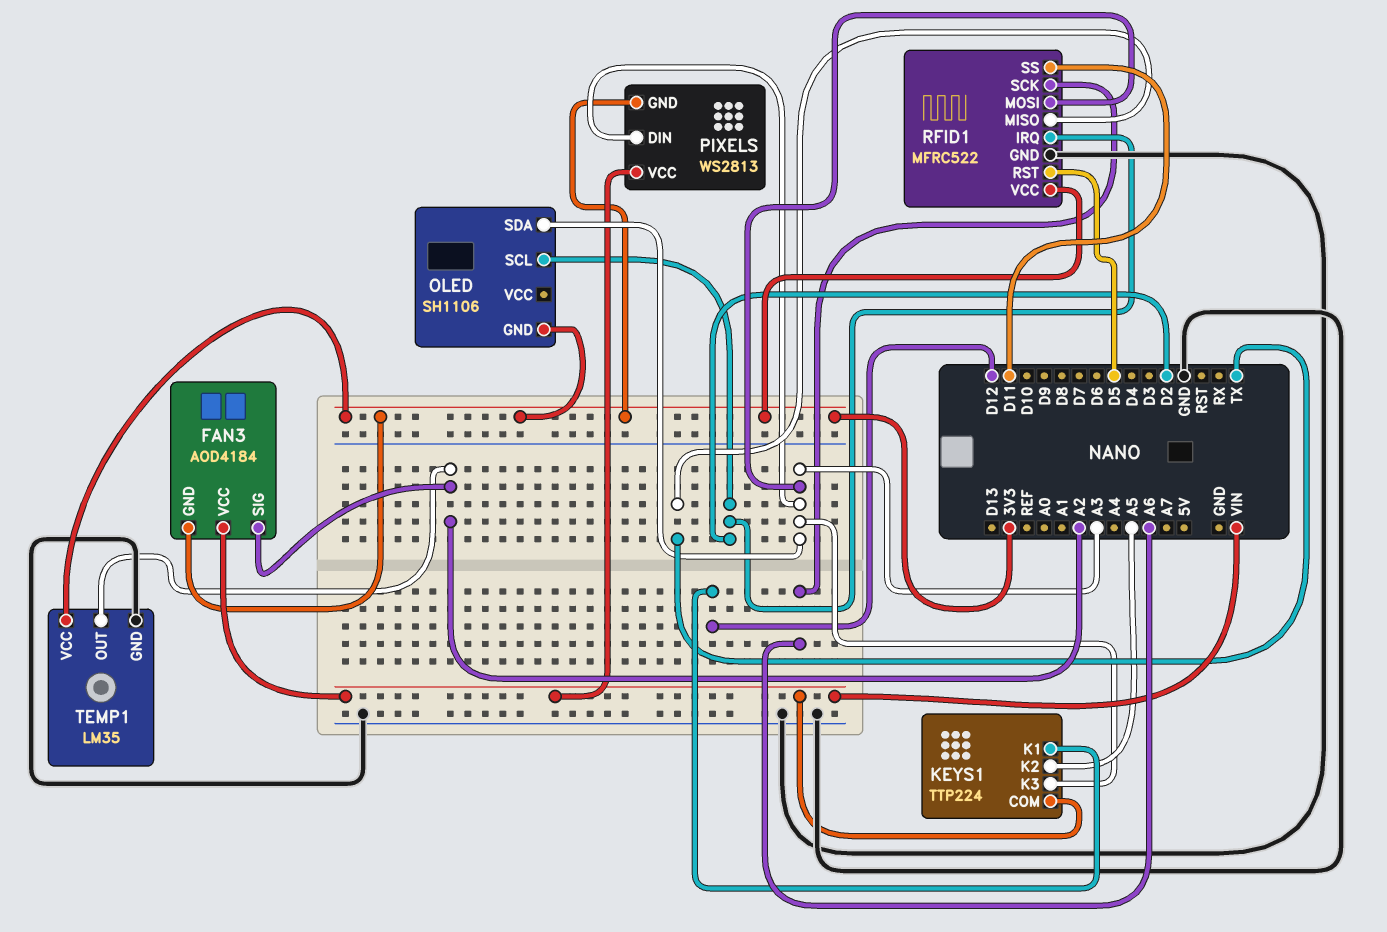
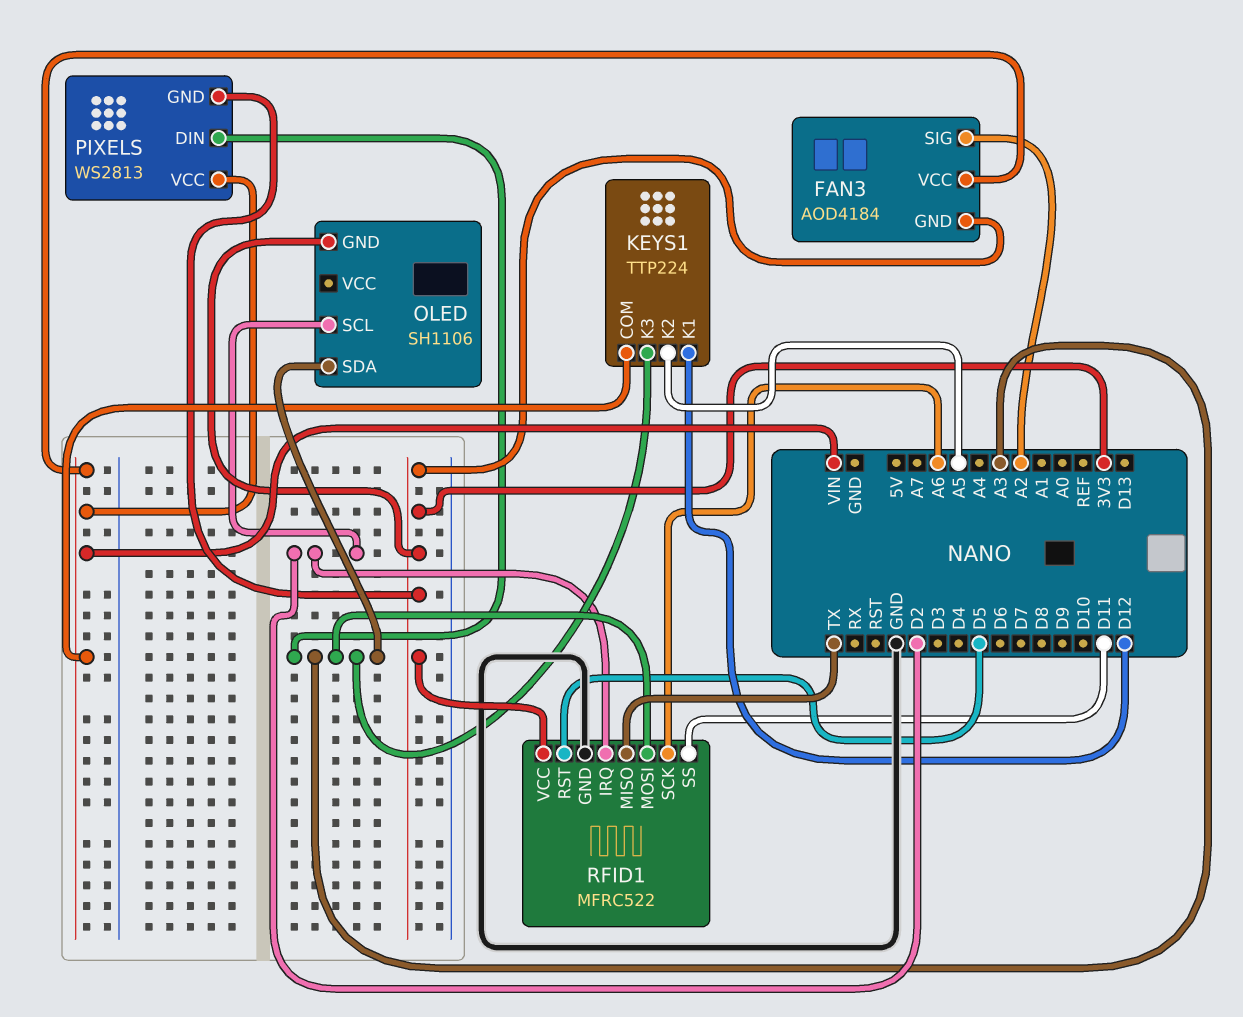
TEMP1: LM35 -> none
TEMP1 pin GND: GND -> none
TEMP1 pin OUT: A2 -> none
TEMP1 pin VCC: 3V3 -> none

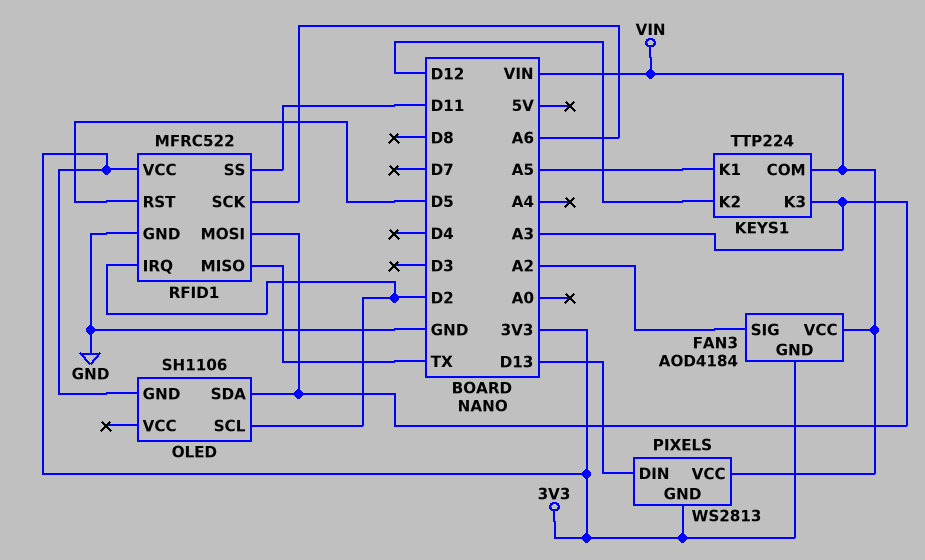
KEYS1 pin K1: D12 -> A5
KEYS1 pin K2: A5 -> D12
PIXELS pin DIN: A3 -> D13

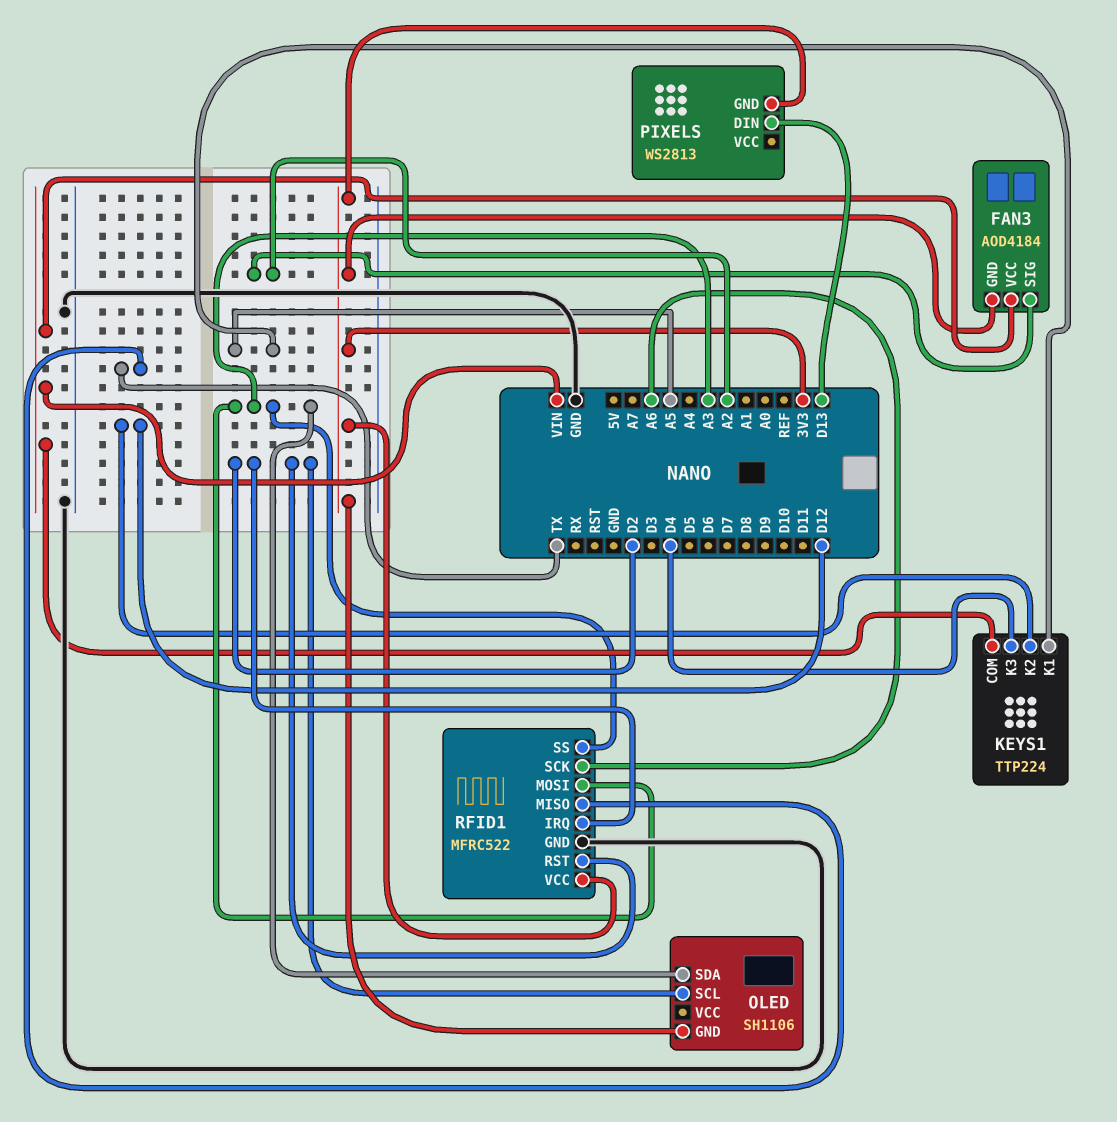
KEYS1 pin K3: A3 -> D4
PIXELS pin VCC: VIN -> none
RFID1 pin RST: D5 -> D2
RFID1 pin SS: D11 -> A3

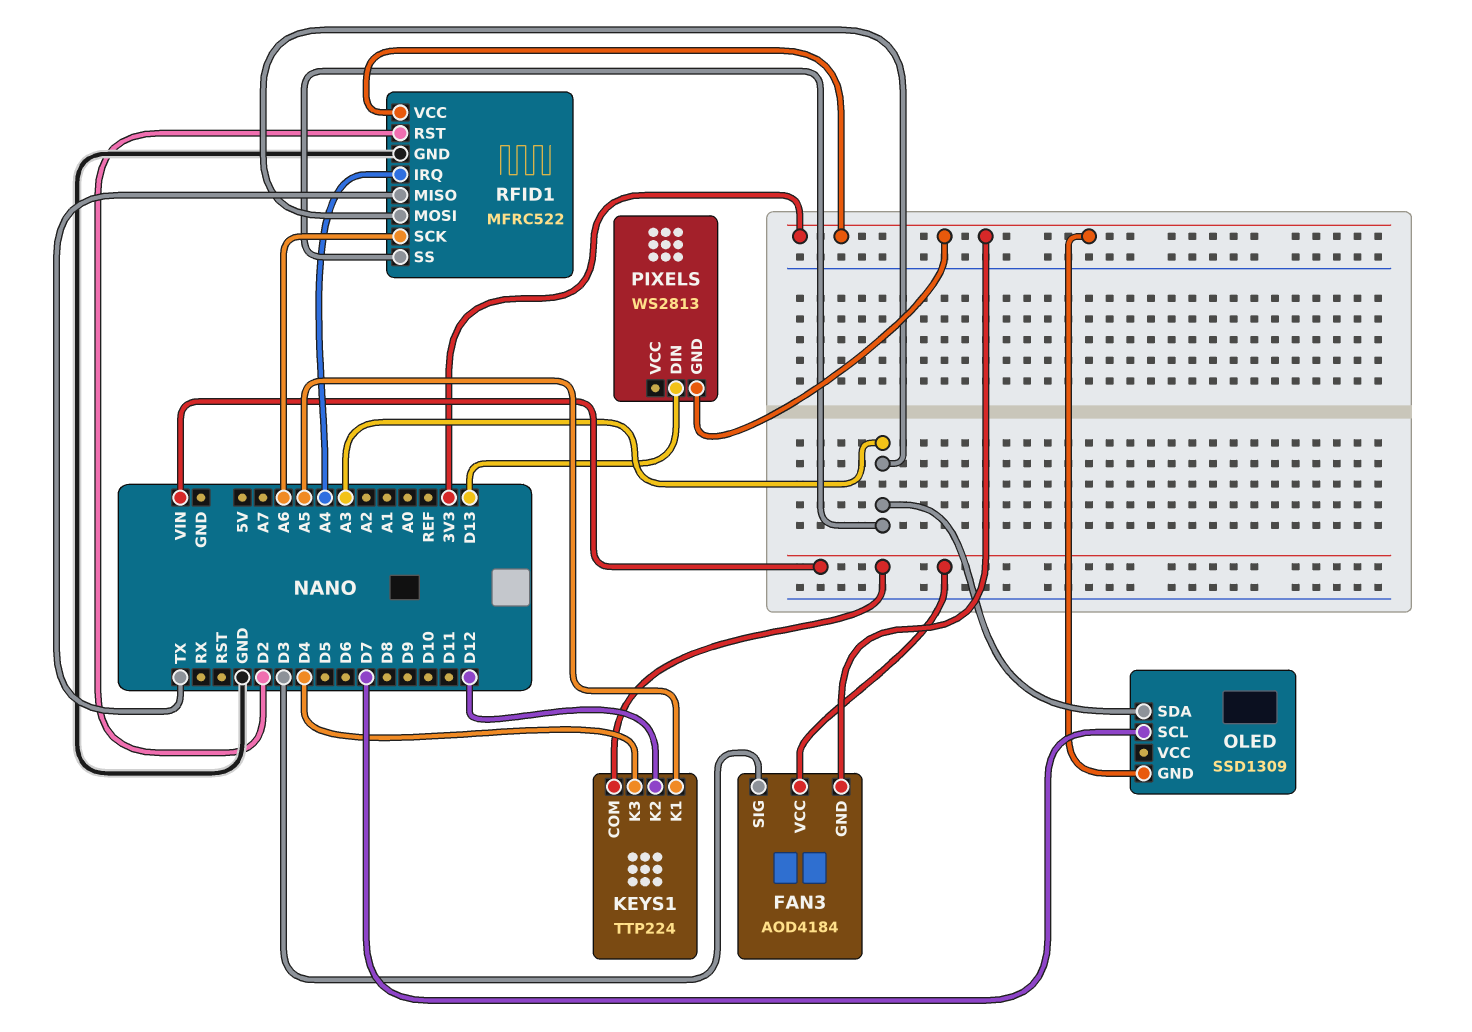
FAN3 pin SIG: A2 -> D3
OLED: SH1106 -> SSD1309
OLED pin SCL: D2 -> D7
RFID1 pin IRQ: D2 -> A4

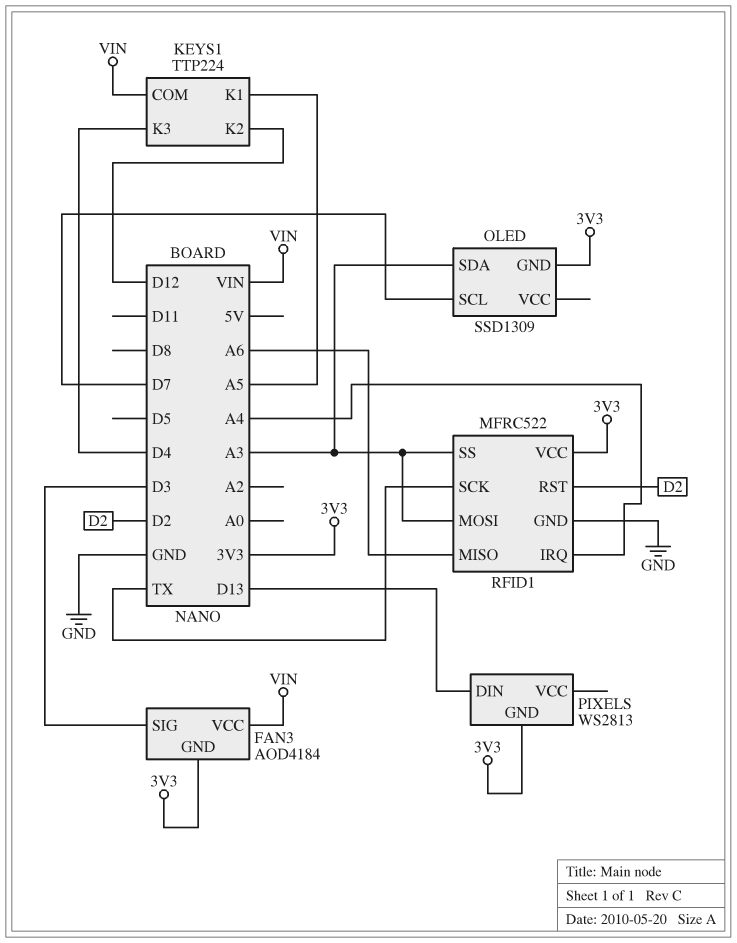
RFID1 pin MISO: TX -> A6
RFID1 pin SCK: A6 -> TX

